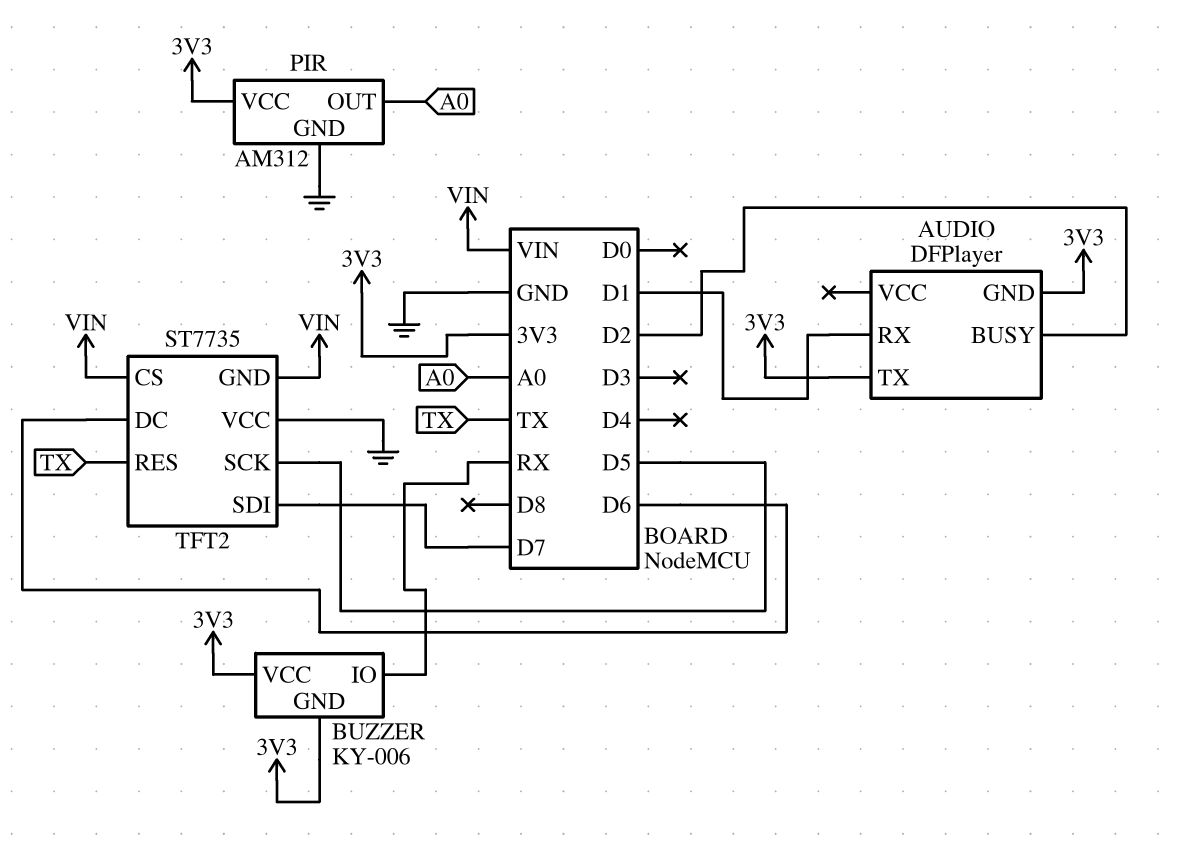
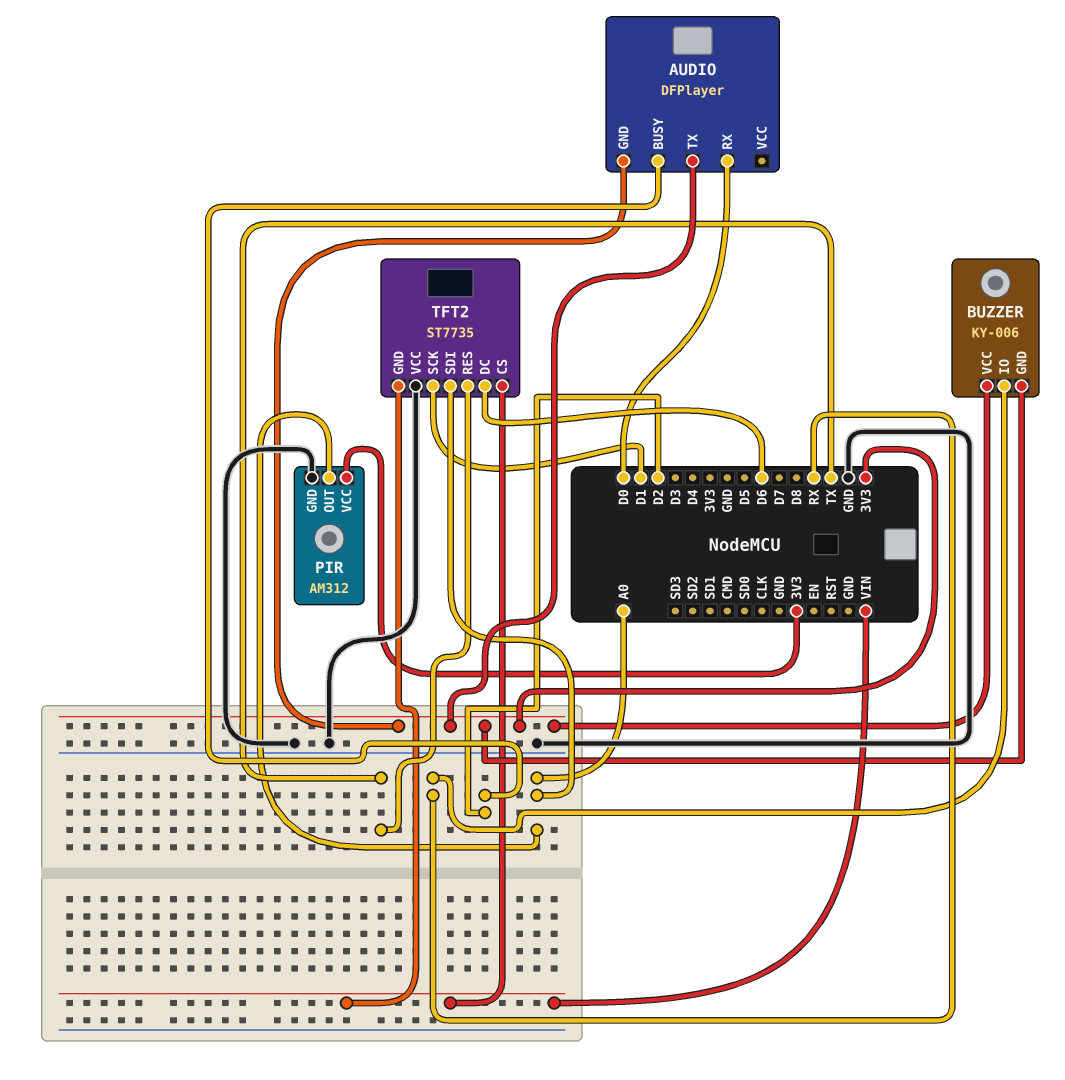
AUDIO pin RX: D1 -> D0
TFT2 pin SCK: D5 -> D1
TFT2 pin SDI: D7 -> A0

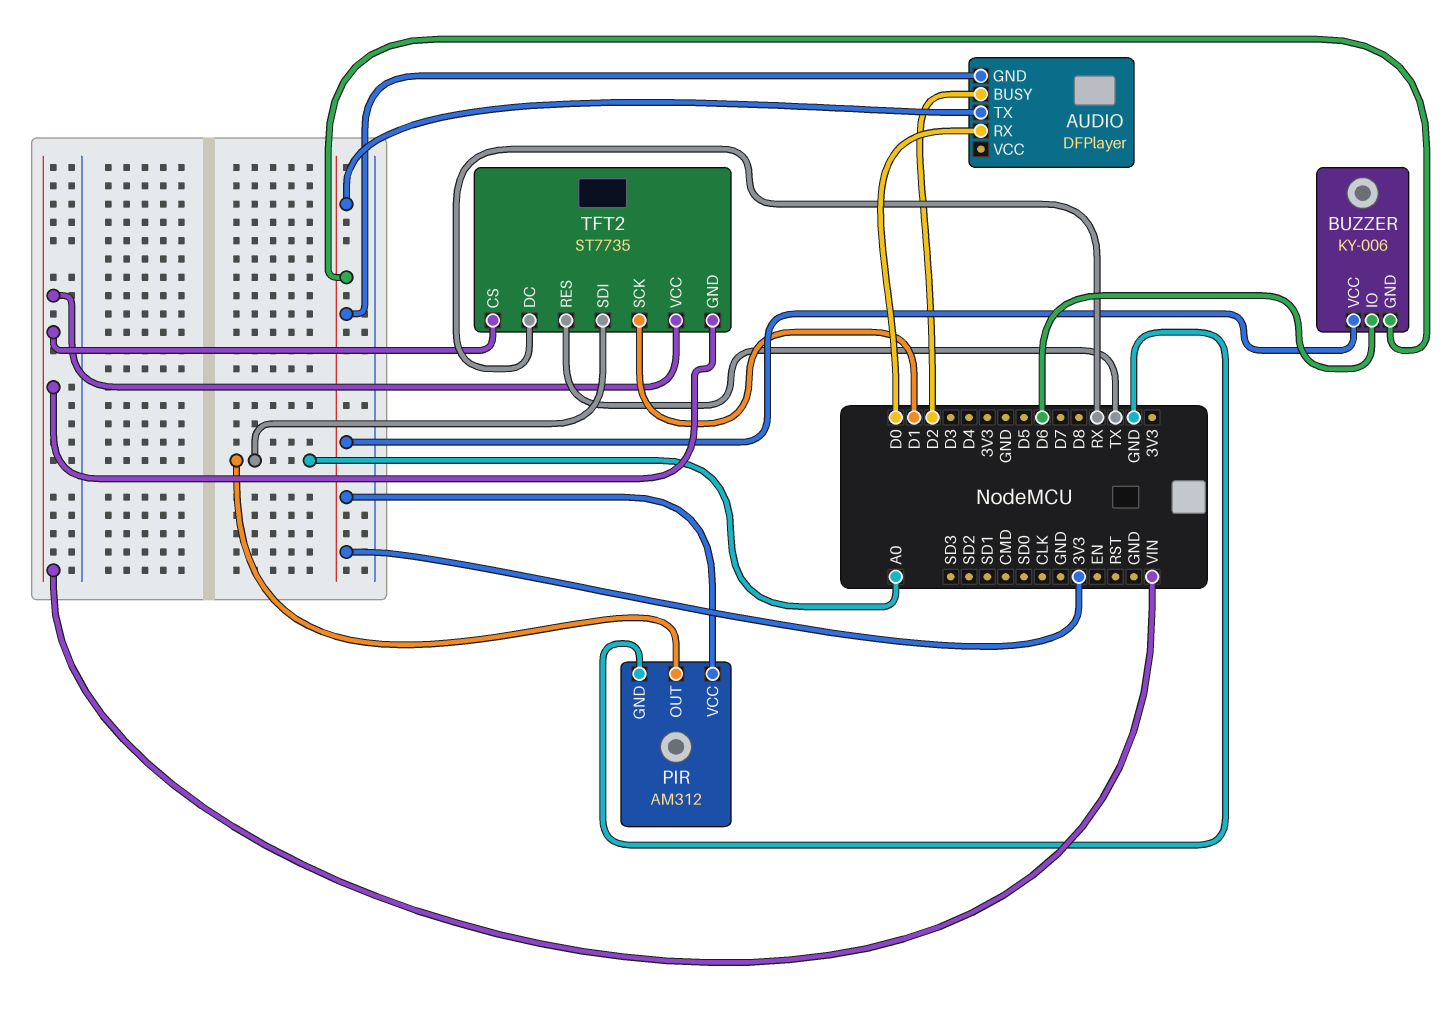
BUZZER pin IO: RX -> D6
TFT2 pin DC: D6 -> RX
TFT2 pin VCC: GND -> VIN

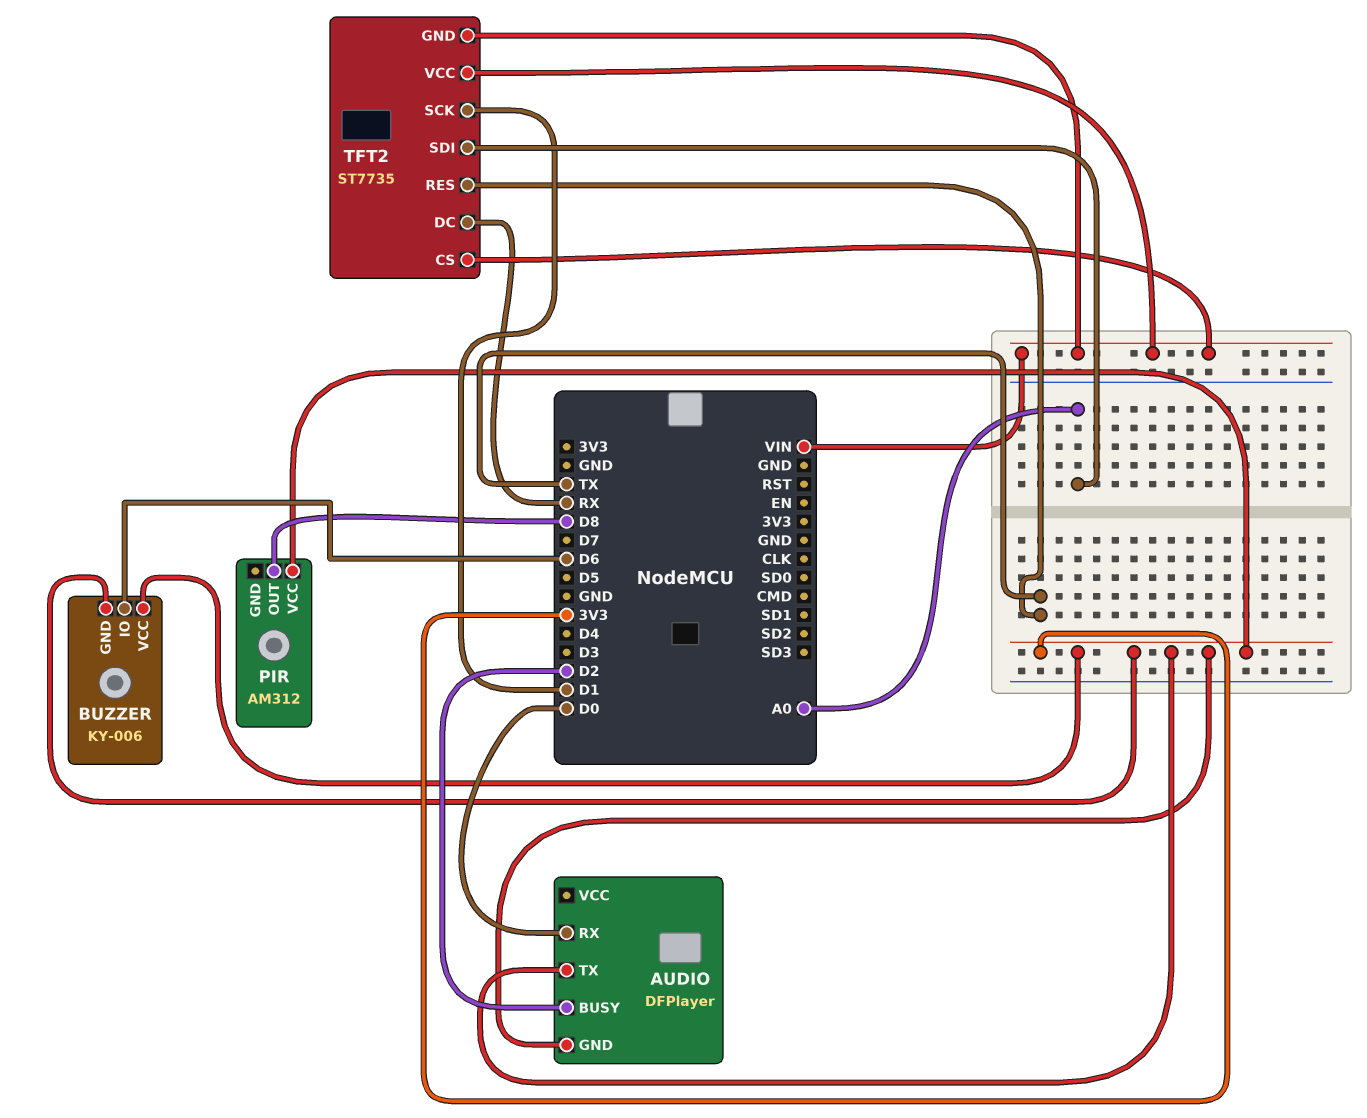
PIR pin GND: GND -> none
PIR pin OUT: A0 -> D8

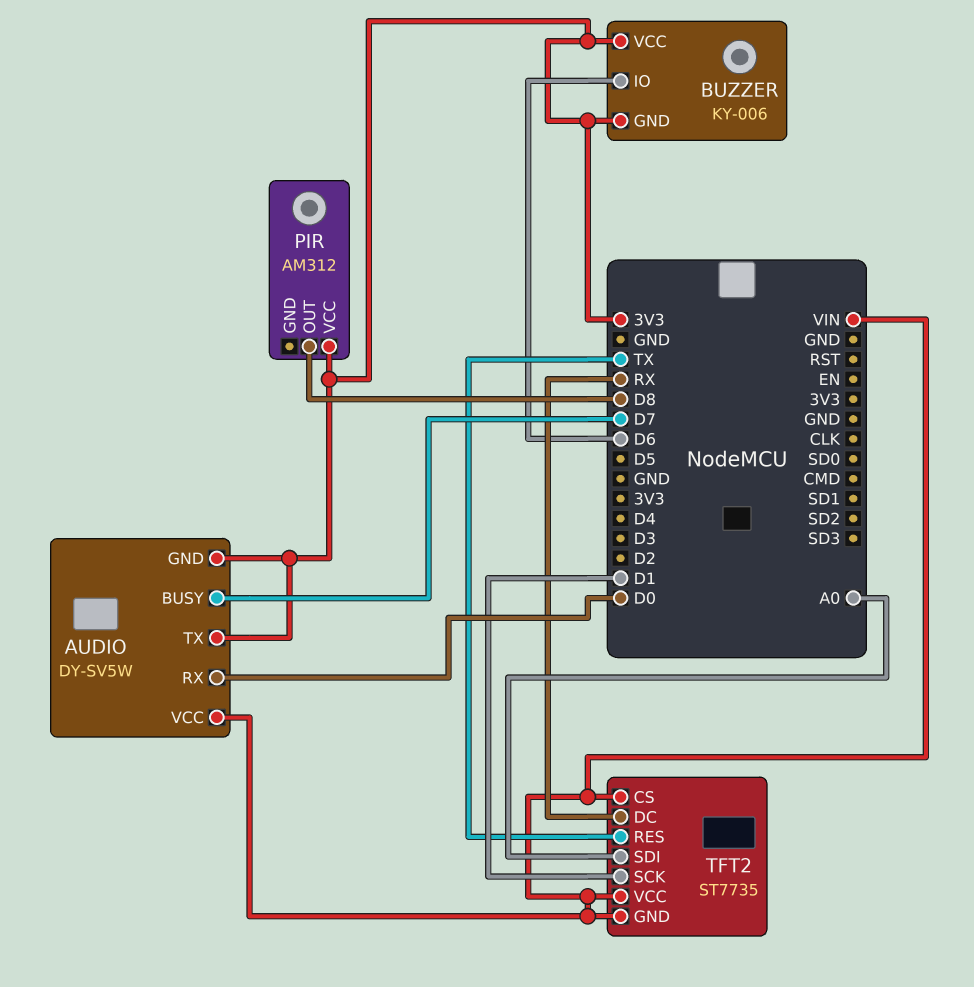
AUDIO: DFPlayer -> DY-SV5W
AUDIO pin BUSY: D2 -> D7
AUDIO pin VCC: none -> VIN

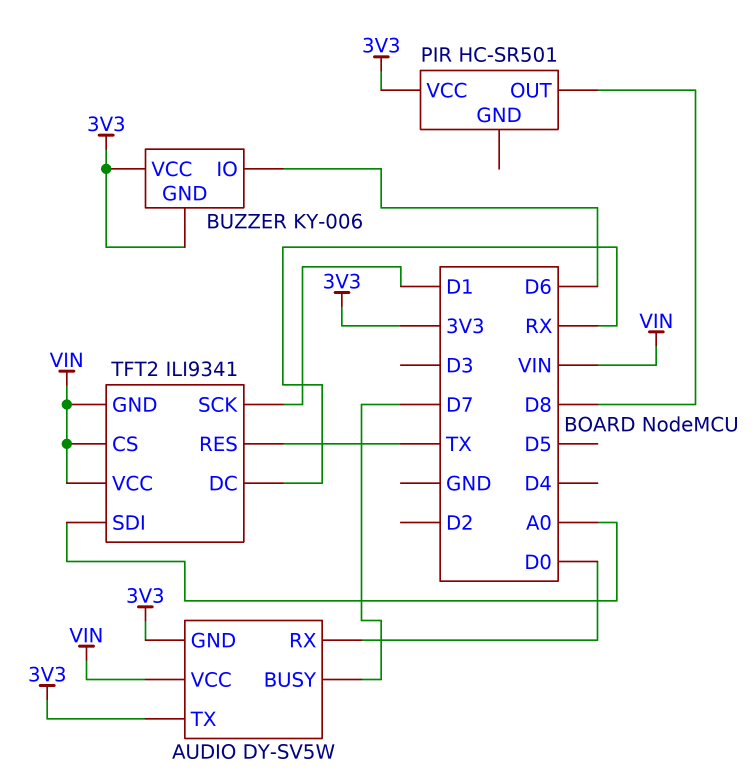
PIR: AM312 -> HC-SR501
TFT2: ST7735 -> ILI9341

